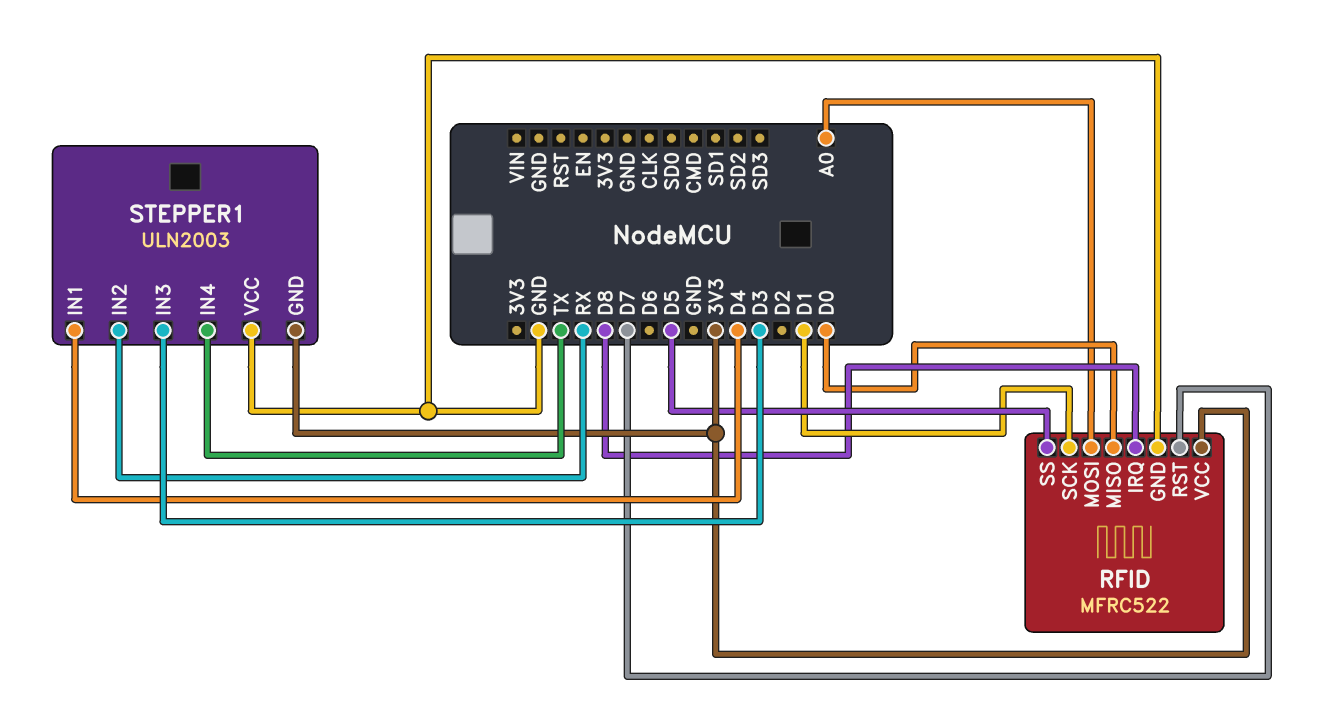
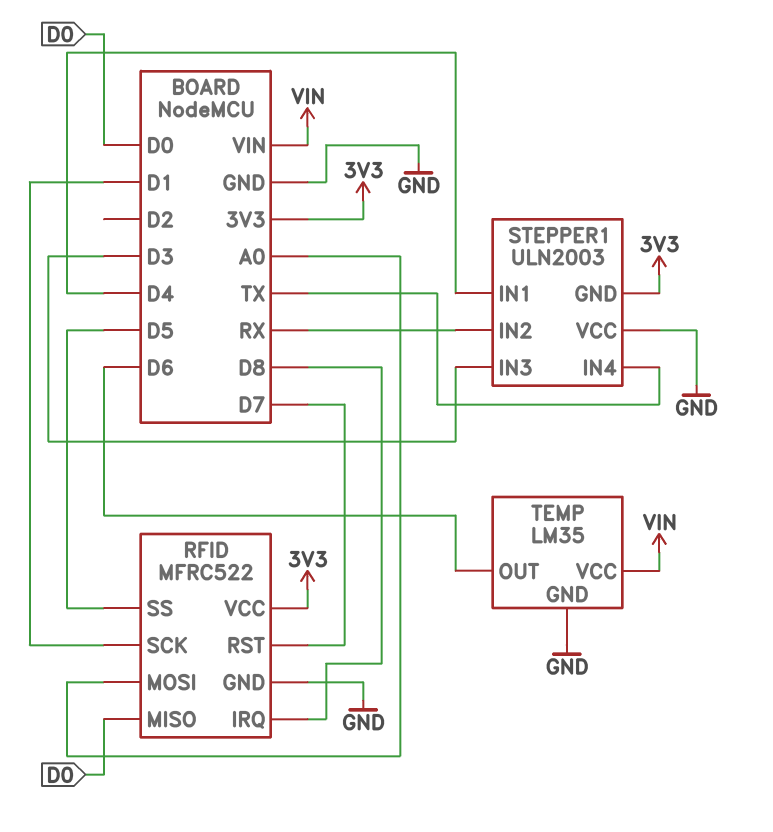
TEMP: none -> LM35
TEMP pin GND: none -> GND
TEMP pin OUT: none -> D6
TEMP pin VCC: none -> VIN

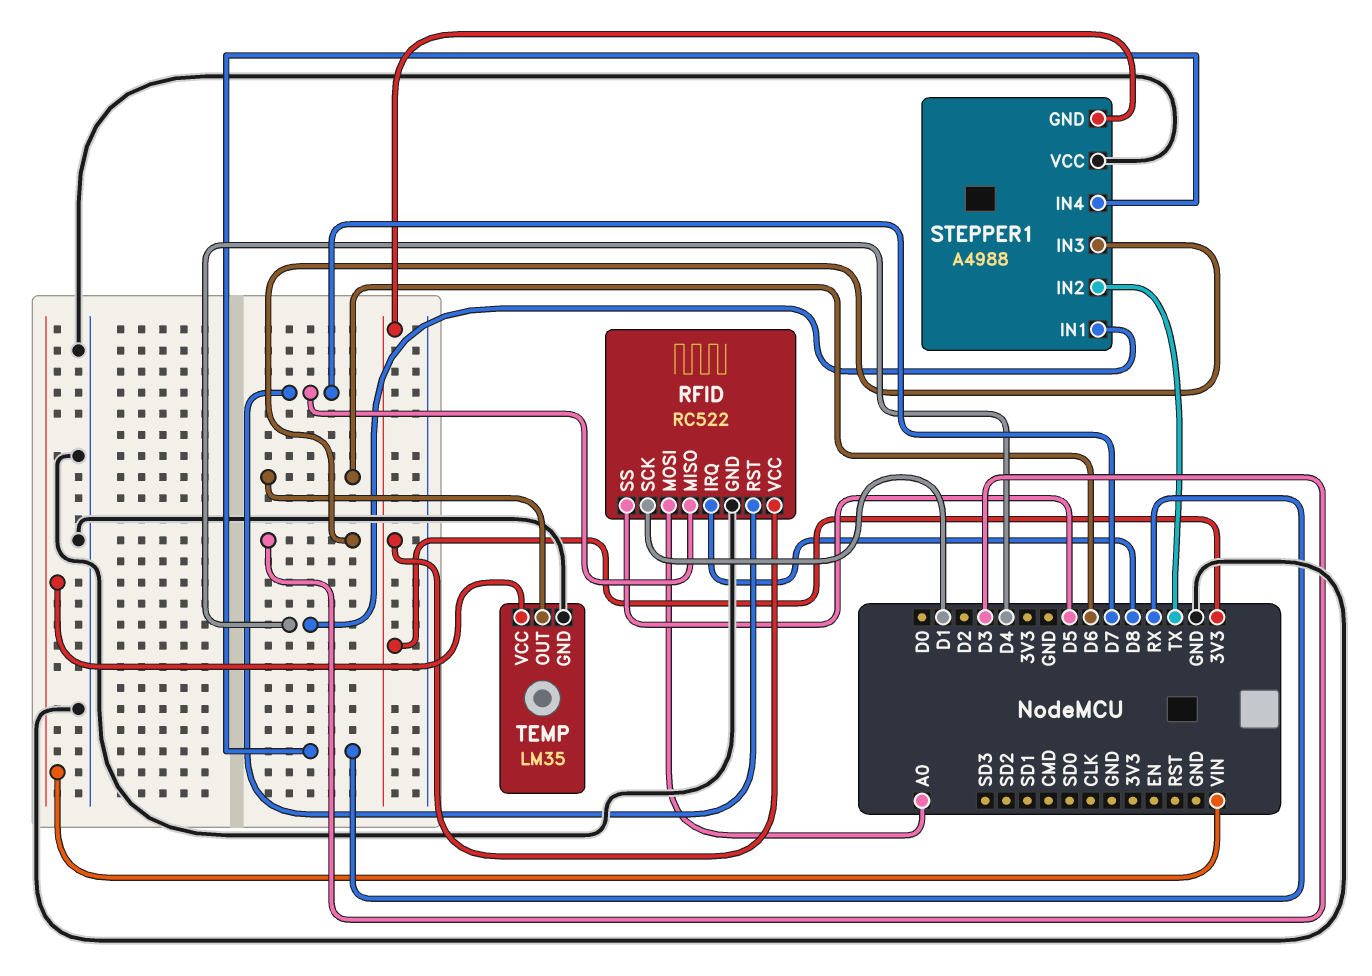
RFID: MFRC522 -> RC522
RFID pin MISO: D0 -> D7
STEPPER1: ULN2003 -> A4988
STEPPER1 pin IN2: RX -> TX
STEPPER1 pin IN4: TX -> RX

